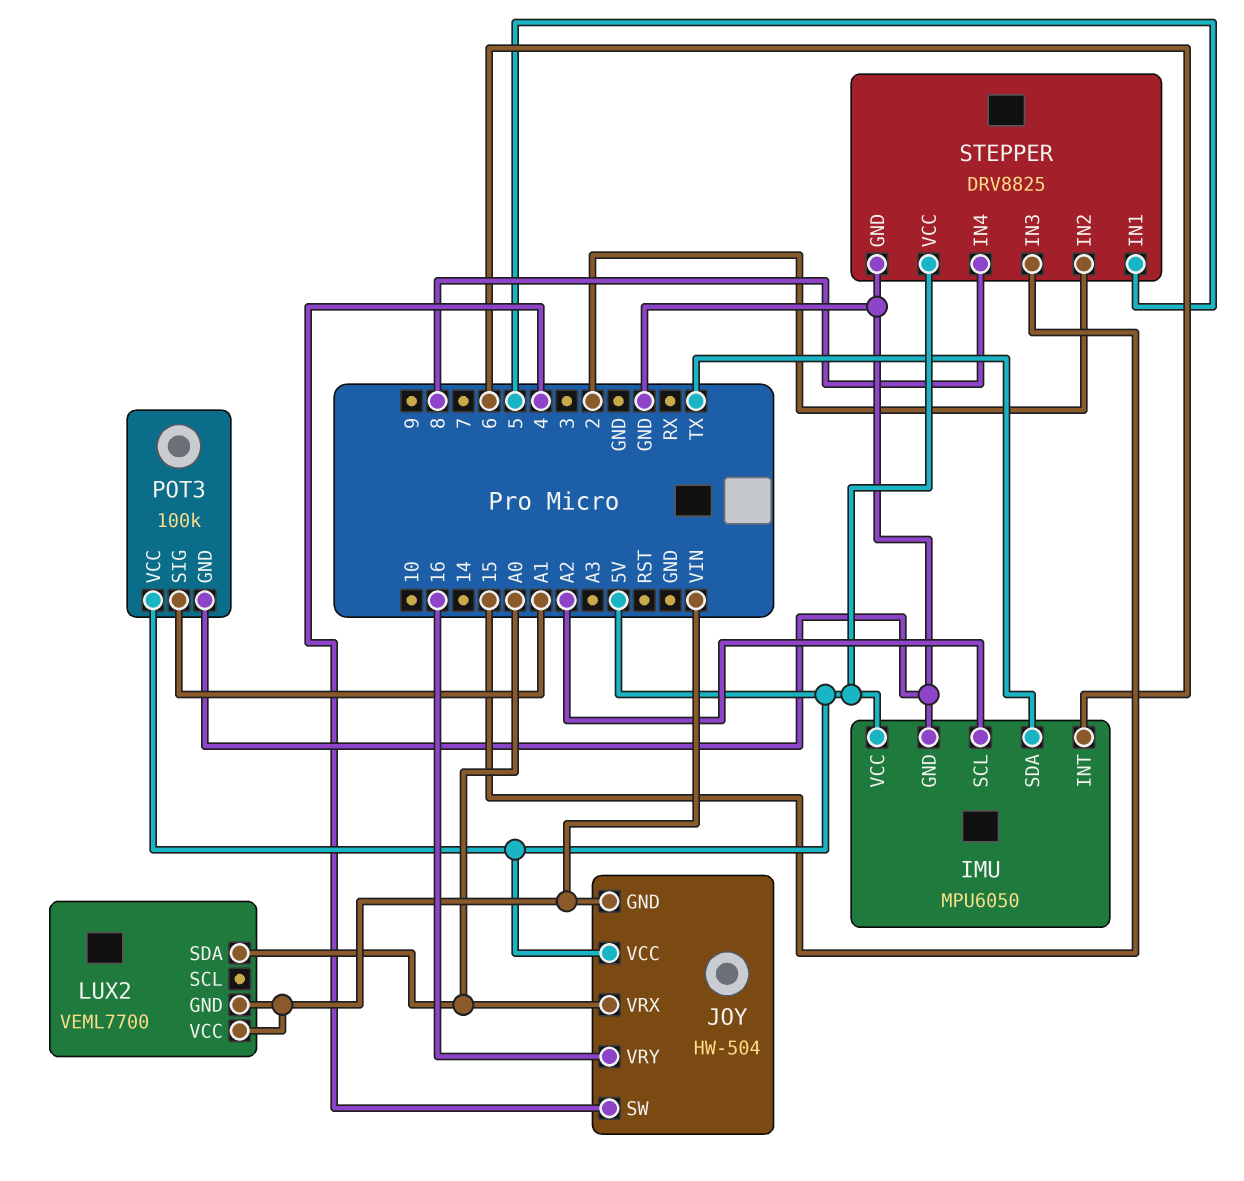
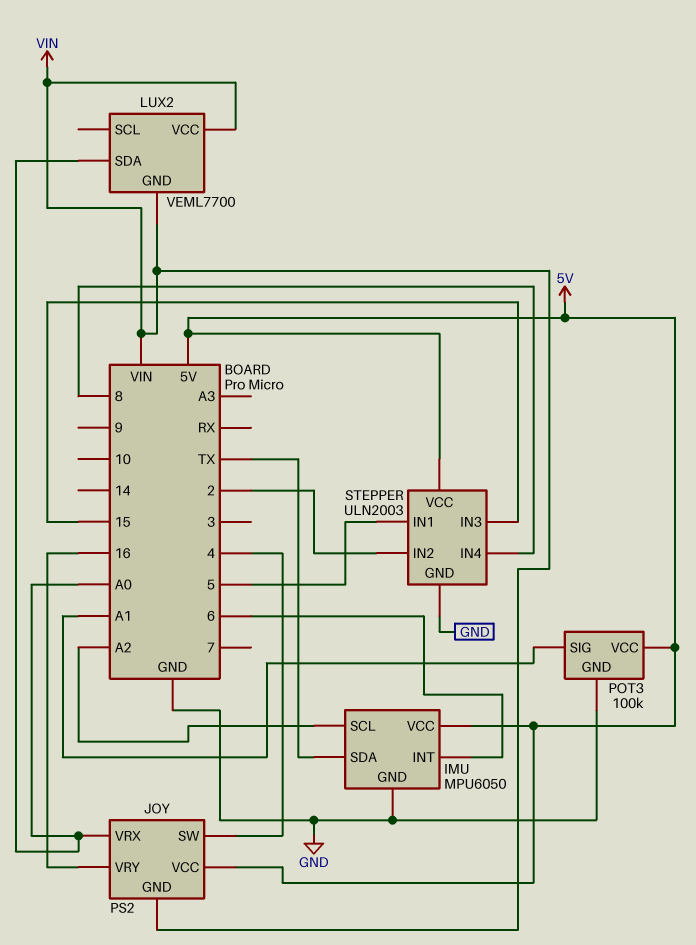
JOY: HW-504 -> PS2
STEPPER: DRV8825 -> ULN2003

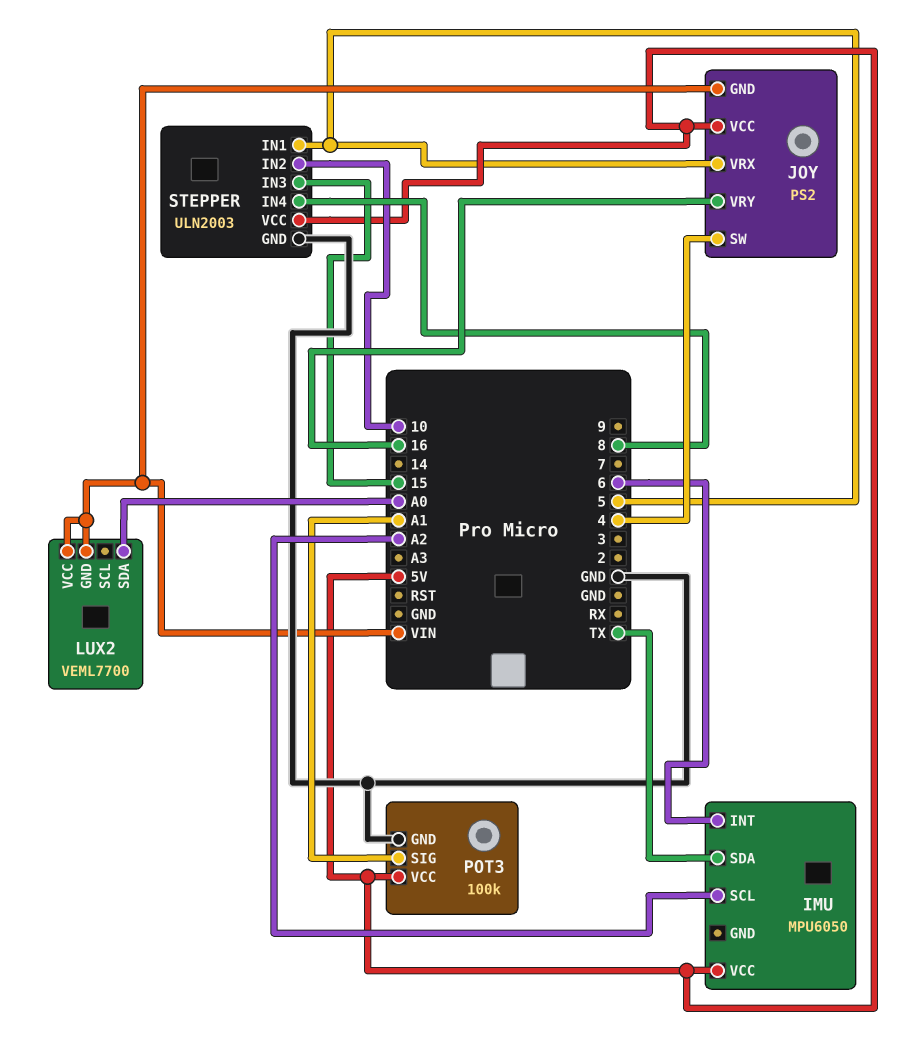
IMU pin GND: GND -> none
JOY pin VRX: A0 -> 5
STEPPER pin IN2: 2 -> 10

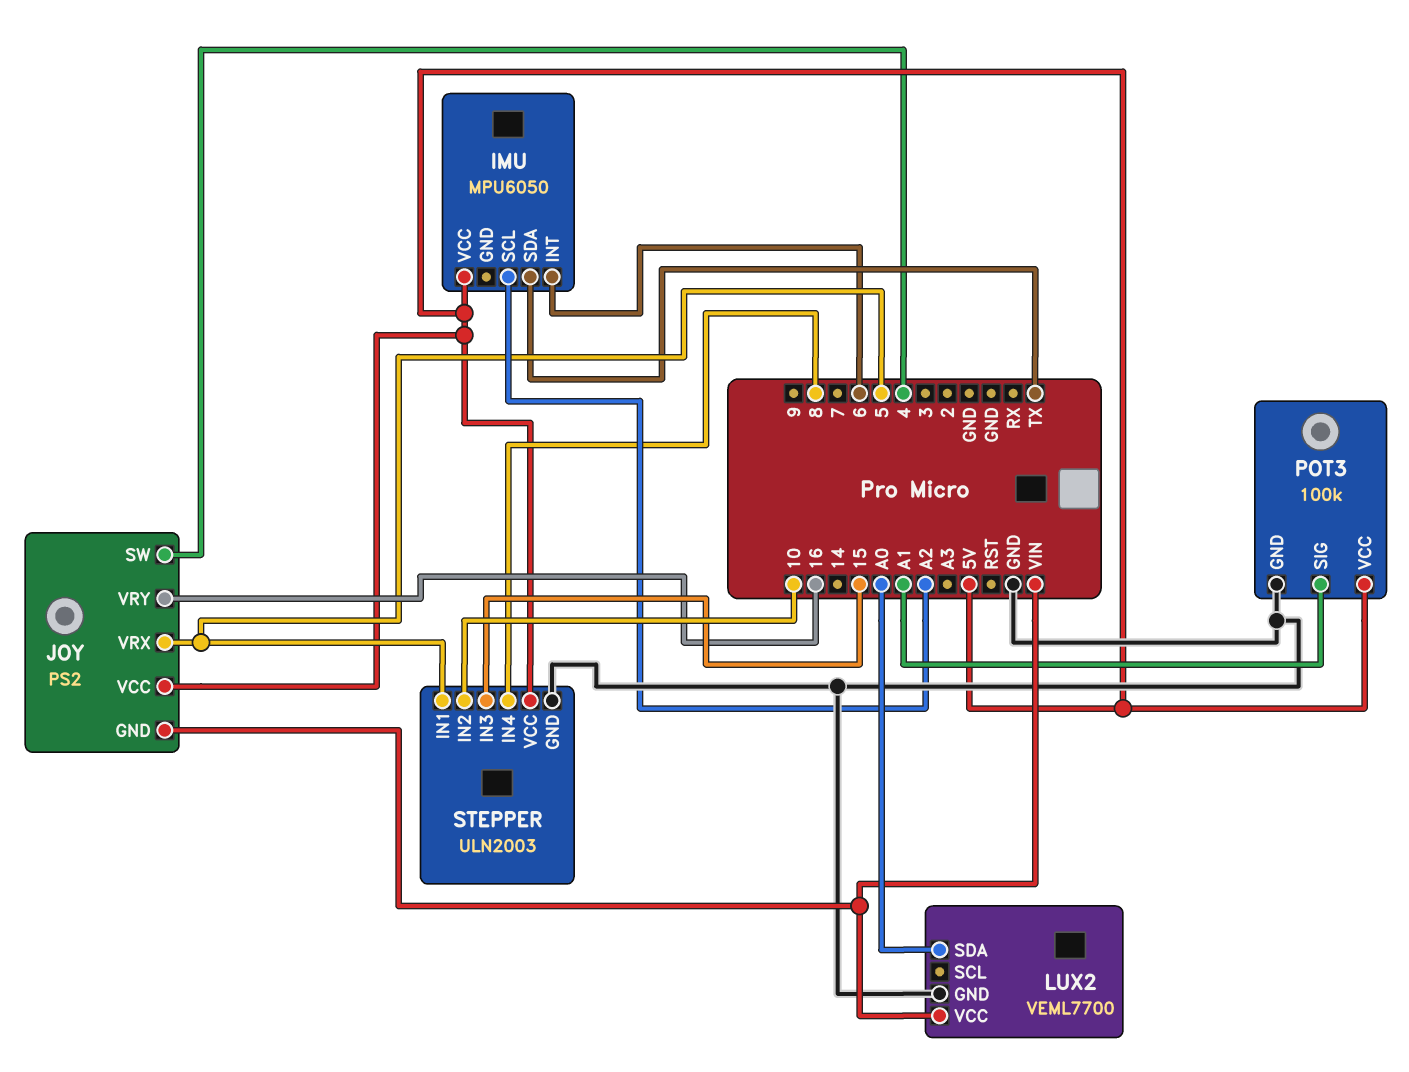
LUX2 pin GND: VIN -> GND

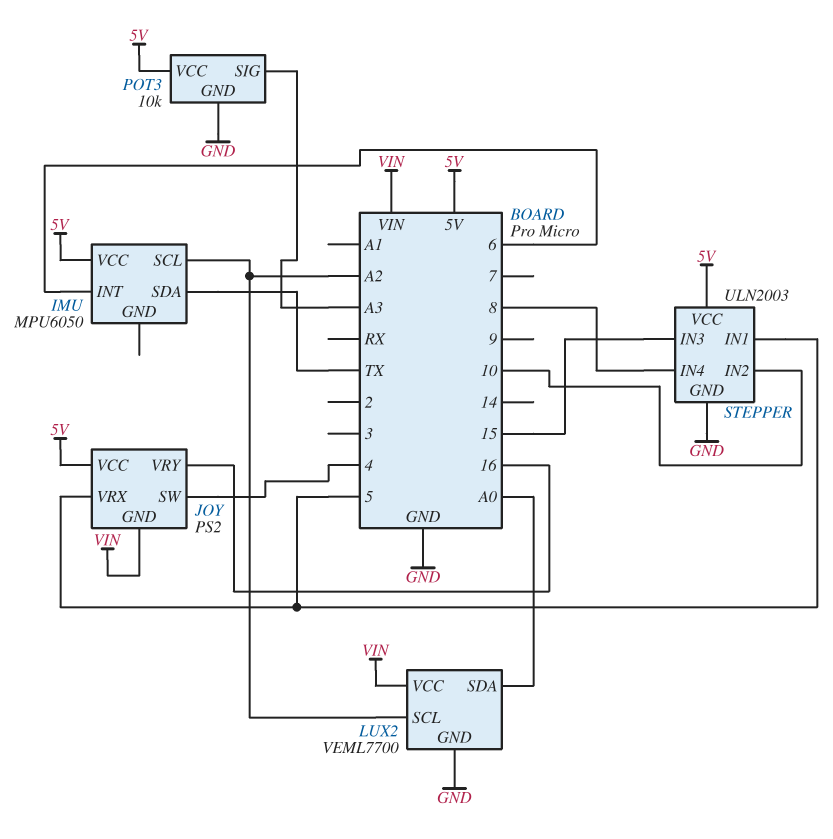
LUX2 pin SCL: none -> A2
POT3: 100k -> 10k
POT3 pin SIG: A1 -> A3

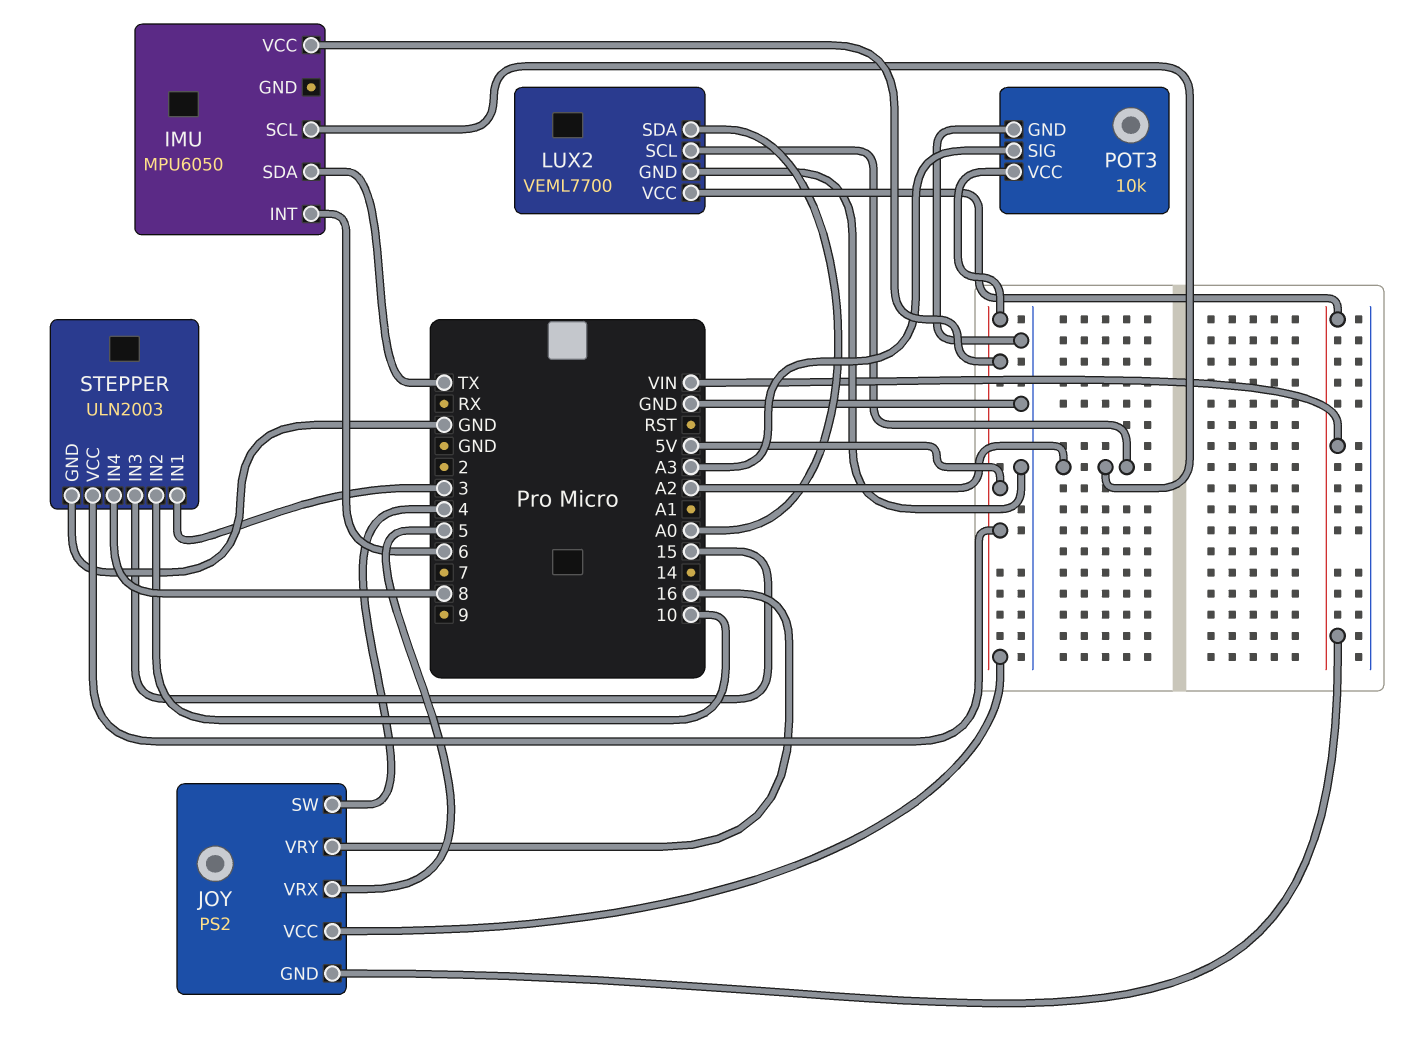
STEPPER pin IN1: 5 -> 3

